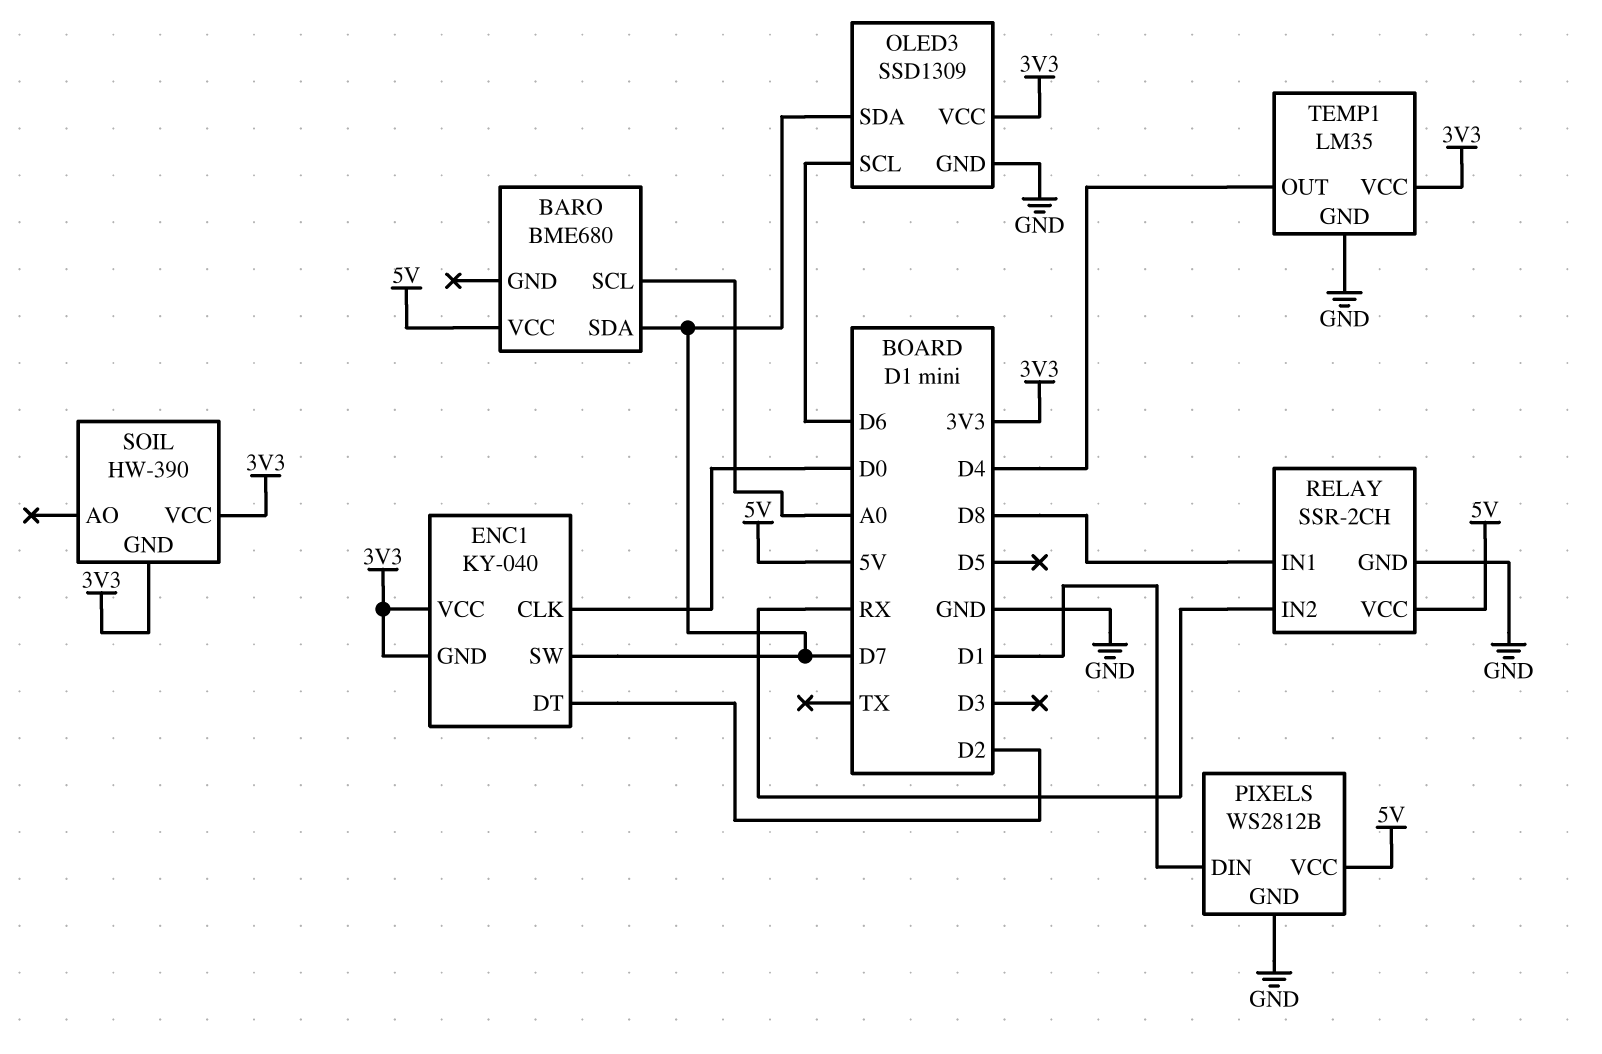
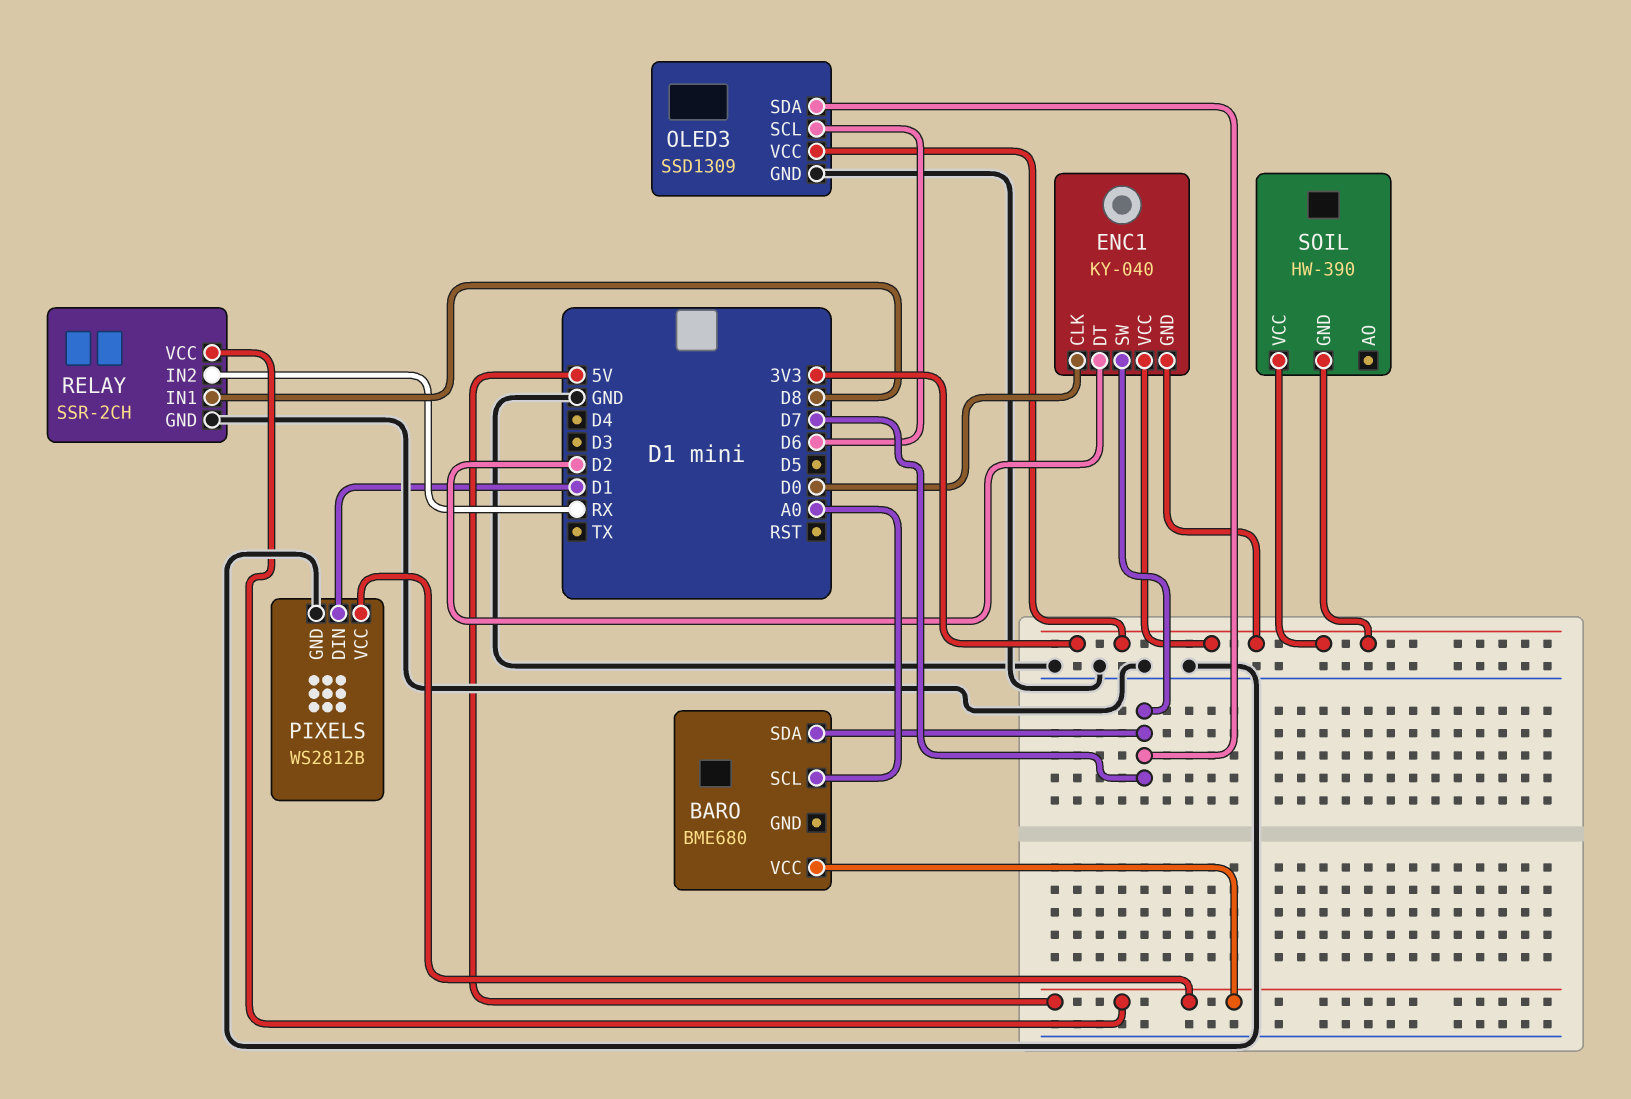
TEMP1: LM35 -> none
TEMP1 pin GND: GND -> none
TEMP1 pin OUT: D4 -> none
TEMP1 pin VCC: 3V3 -> none

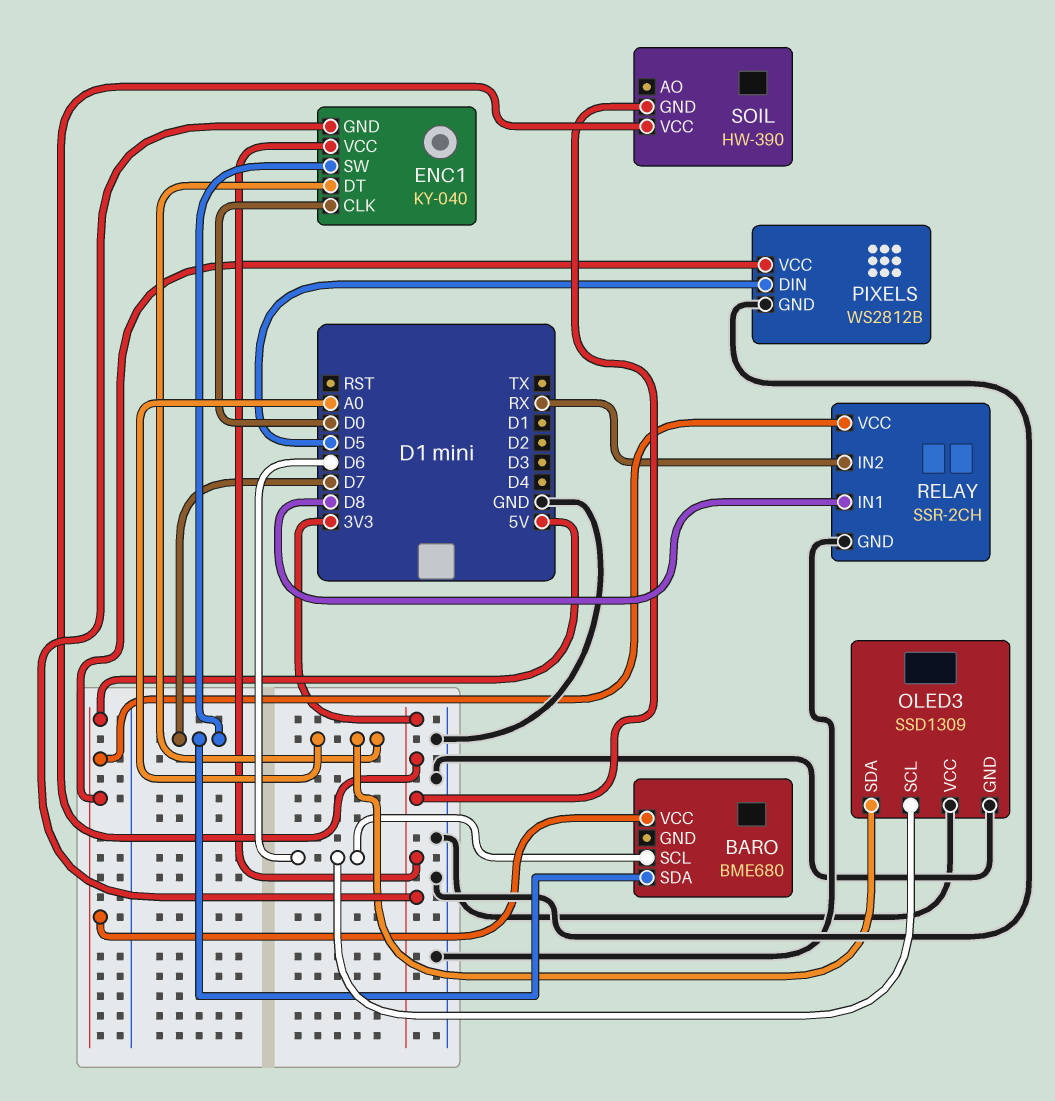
BARO pin SCL: A0 -> D6
ENC1 pin DT: D2 -> A0
OLED3 pin SDA: D7 -> A0
OLED3 pin VCC: 3V3 -> GND
PIXELS pin DIN: D1 -> D5

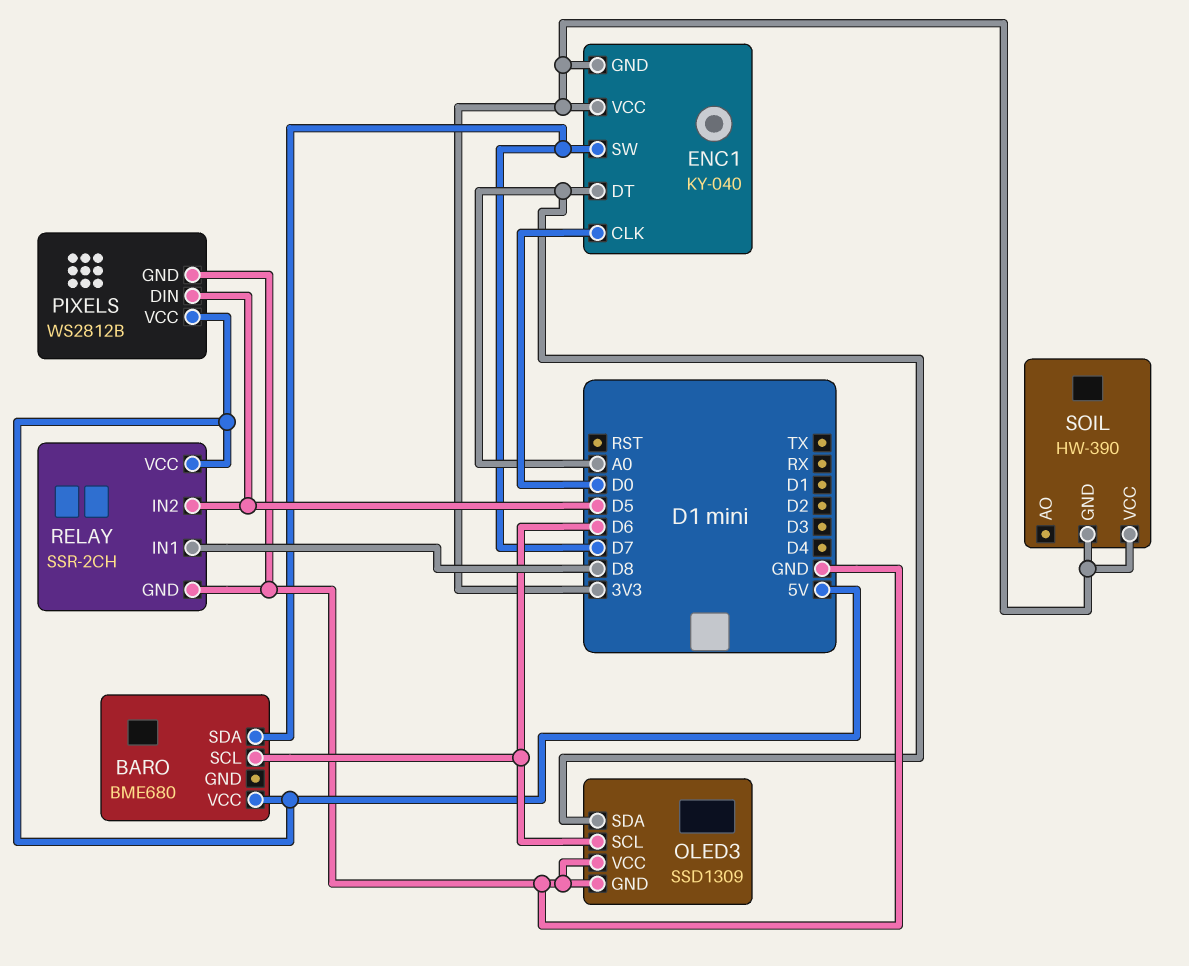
RELAY pin IN2: RX -> D5

